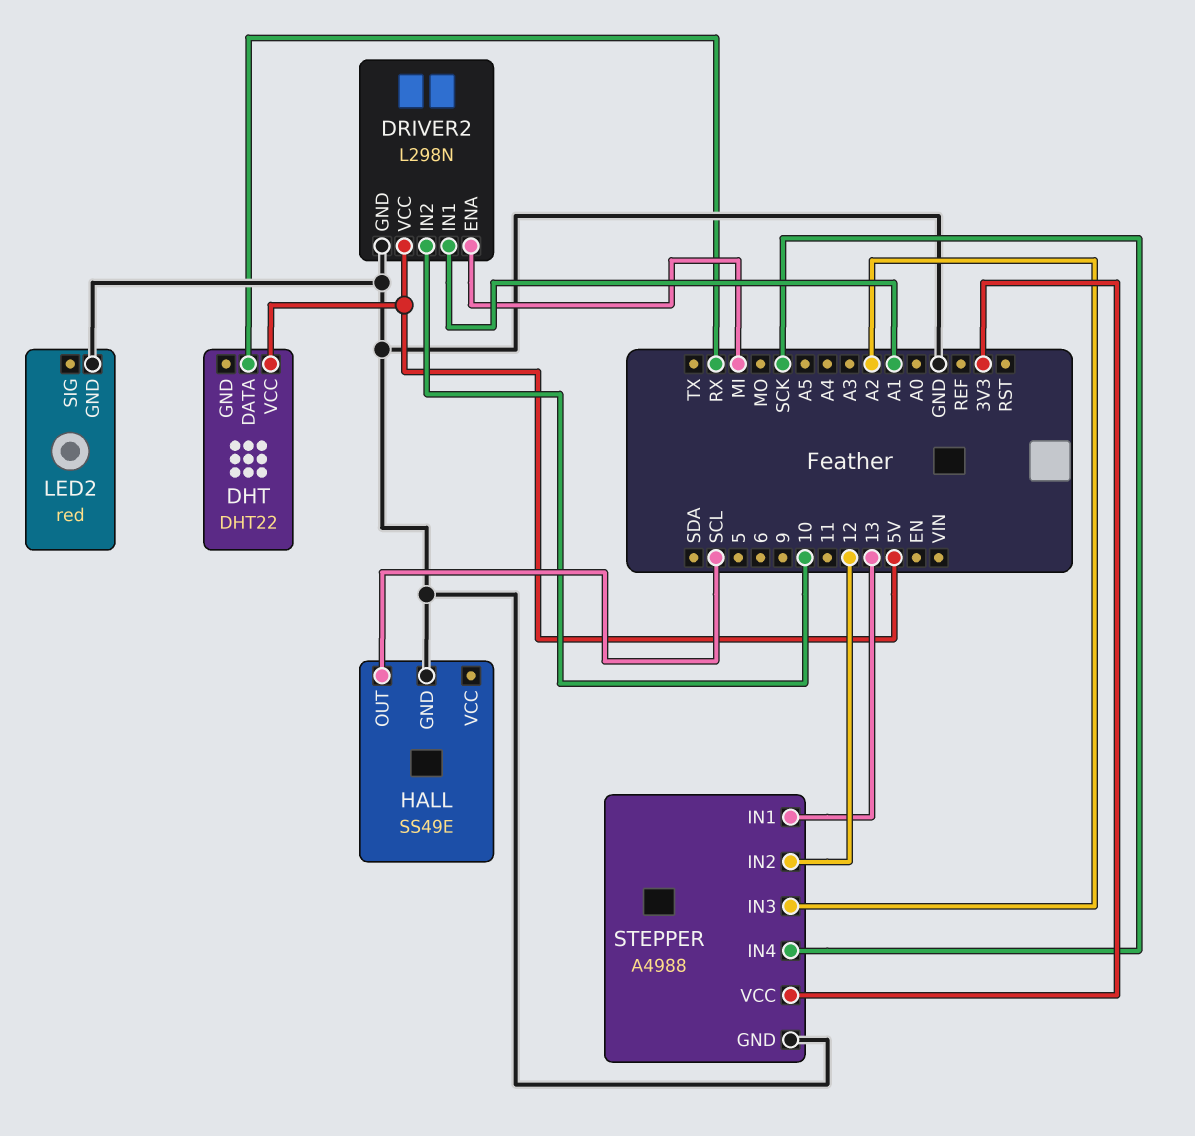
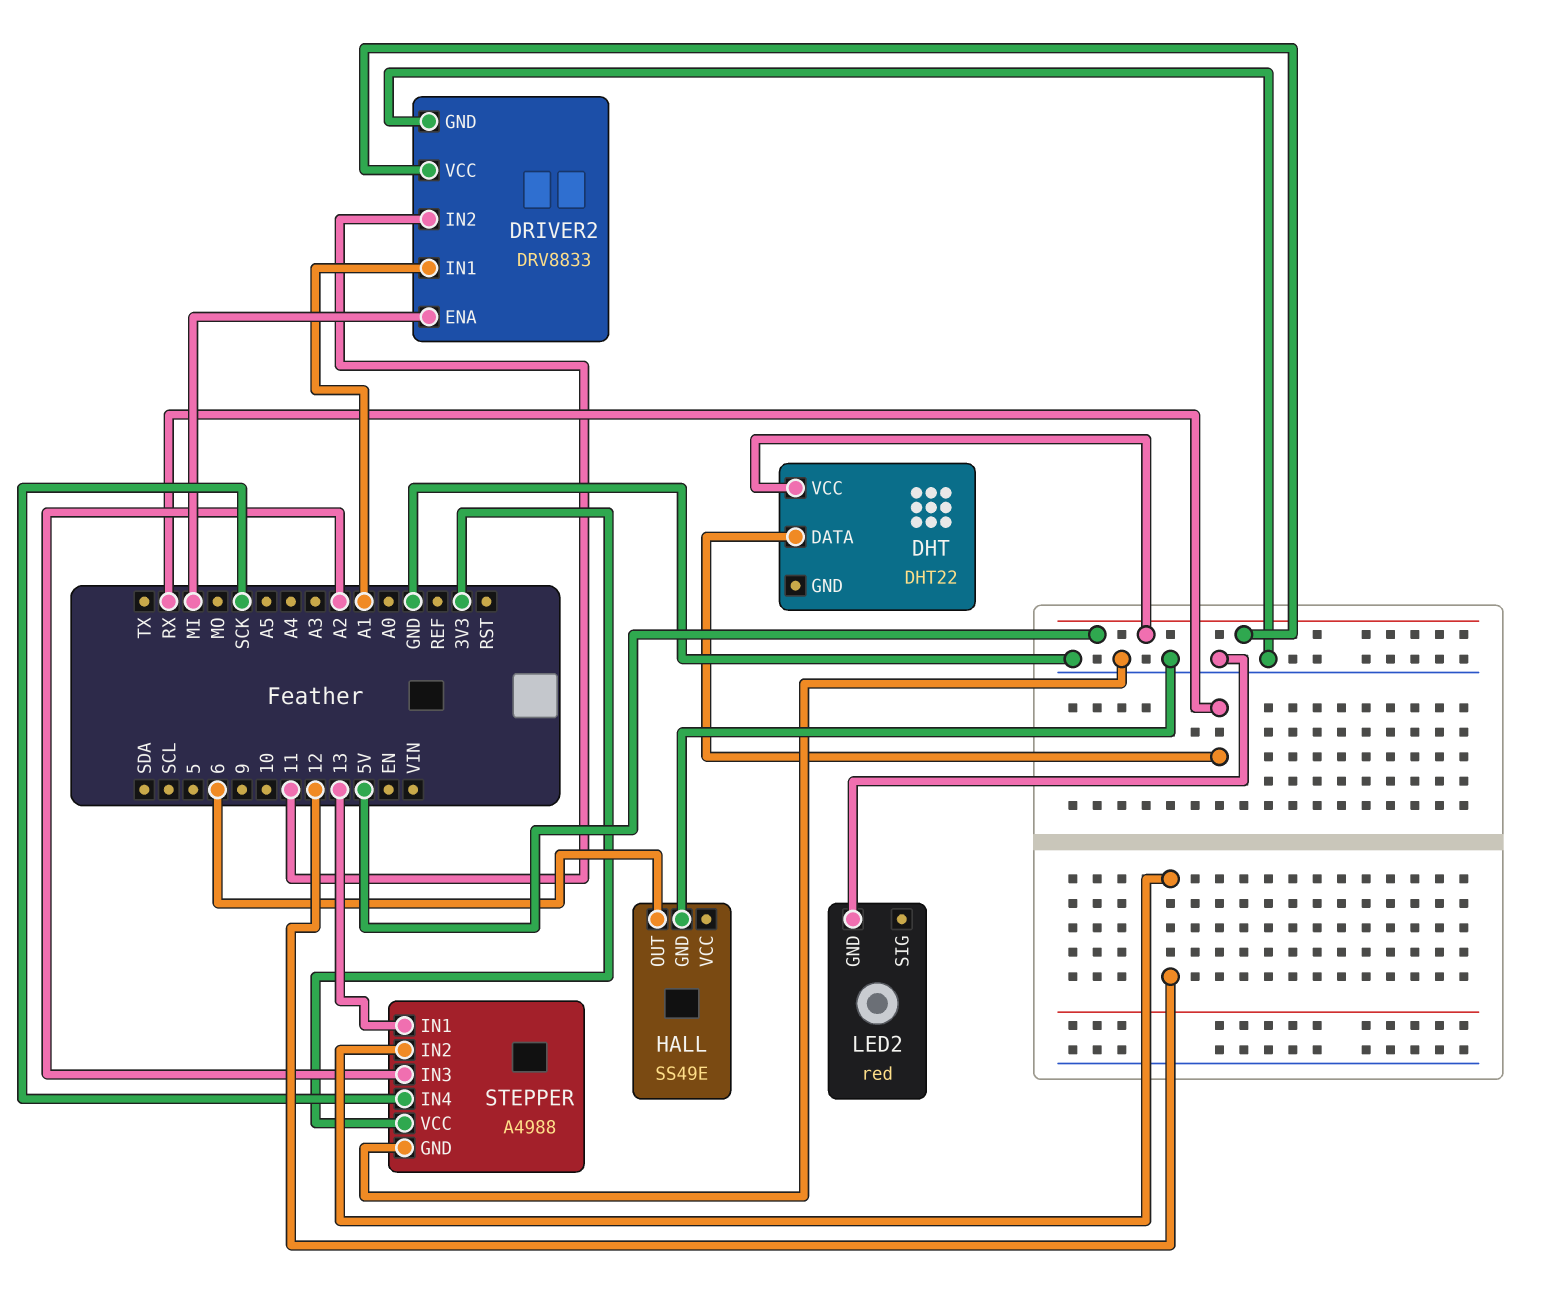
DRIVER2: L298N -> DRV8833
DRIVER2 pin IN2: 10 -> 11
HALL pin OUT: SCL -> 6

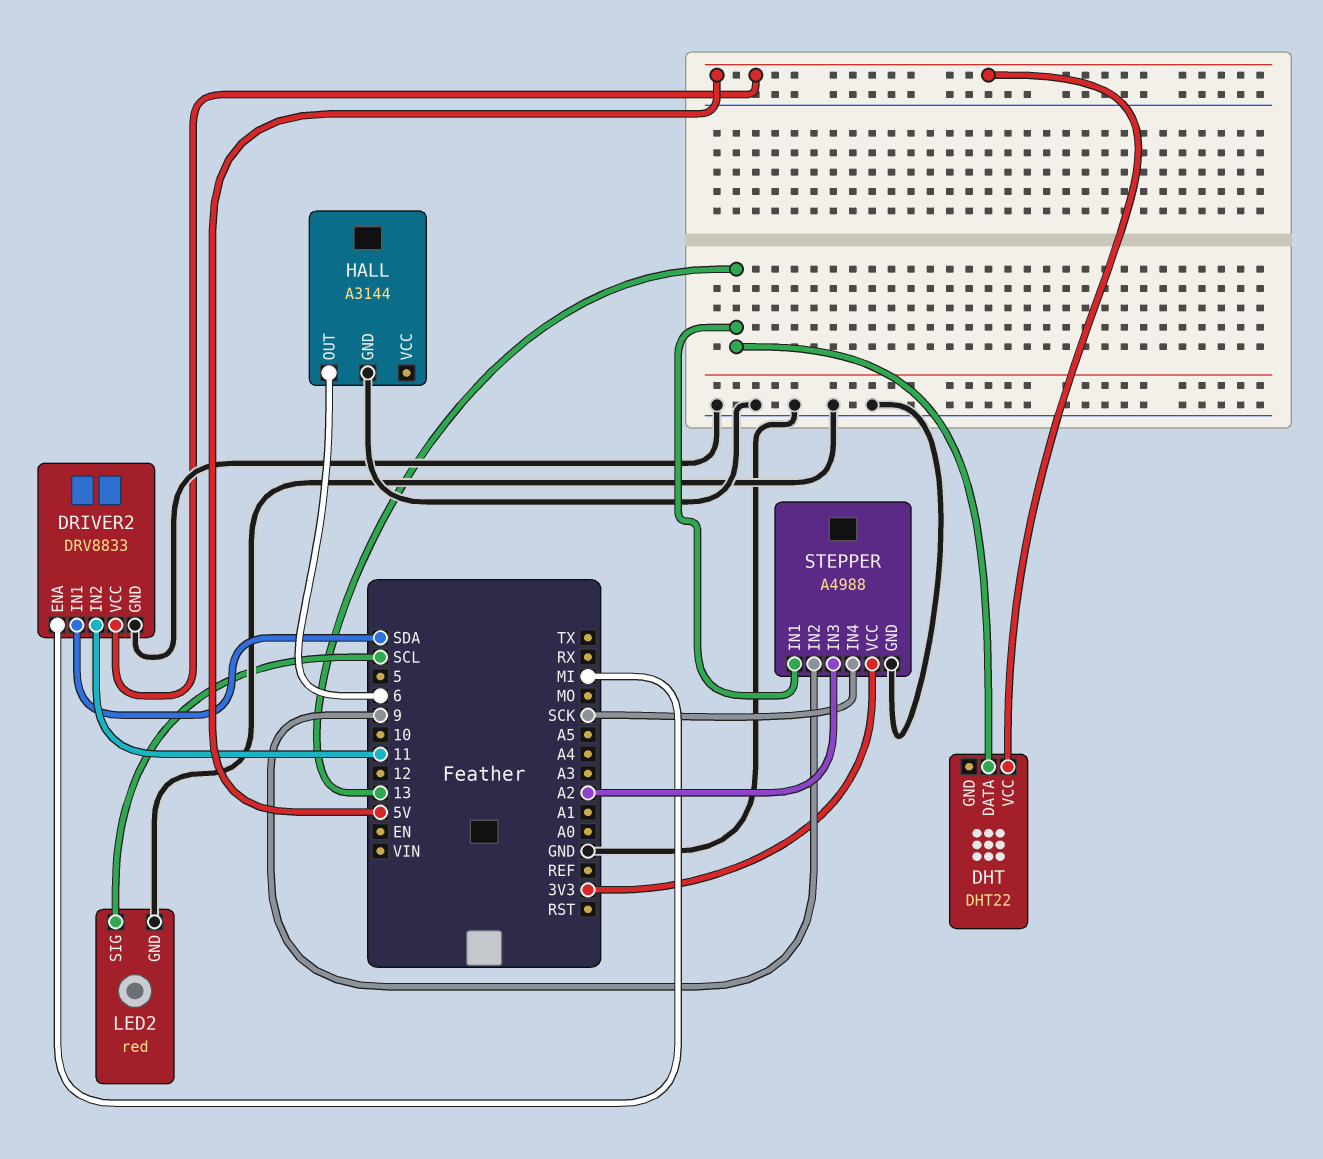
DHT pin DATA: RX -> 13
DRIVER2 pin IN1: A1 -> SDA
HALL: SS49E -> A3144
LED2 pin SIG: none -> SCL
STEPPER pin IN2: 12 -> 9

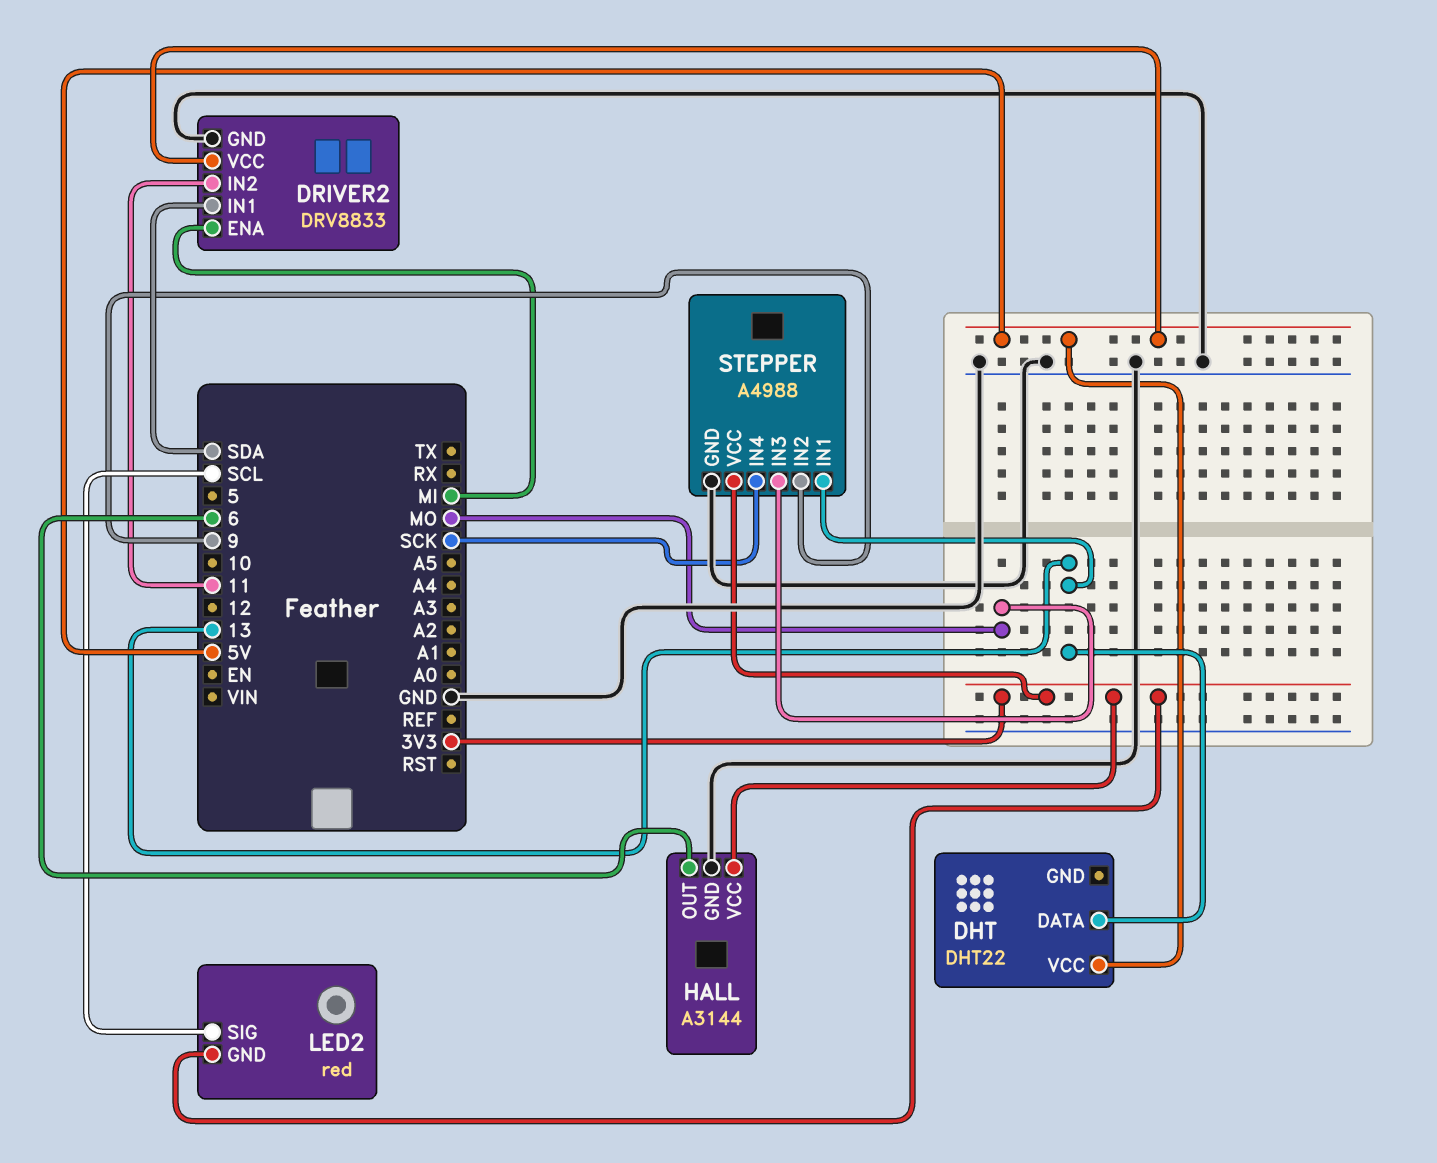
HALL pin VCC: none -> 3V3
LED2 pin GND: GND -> 3V3
STEPPER pin IN3: A2 -> MO

